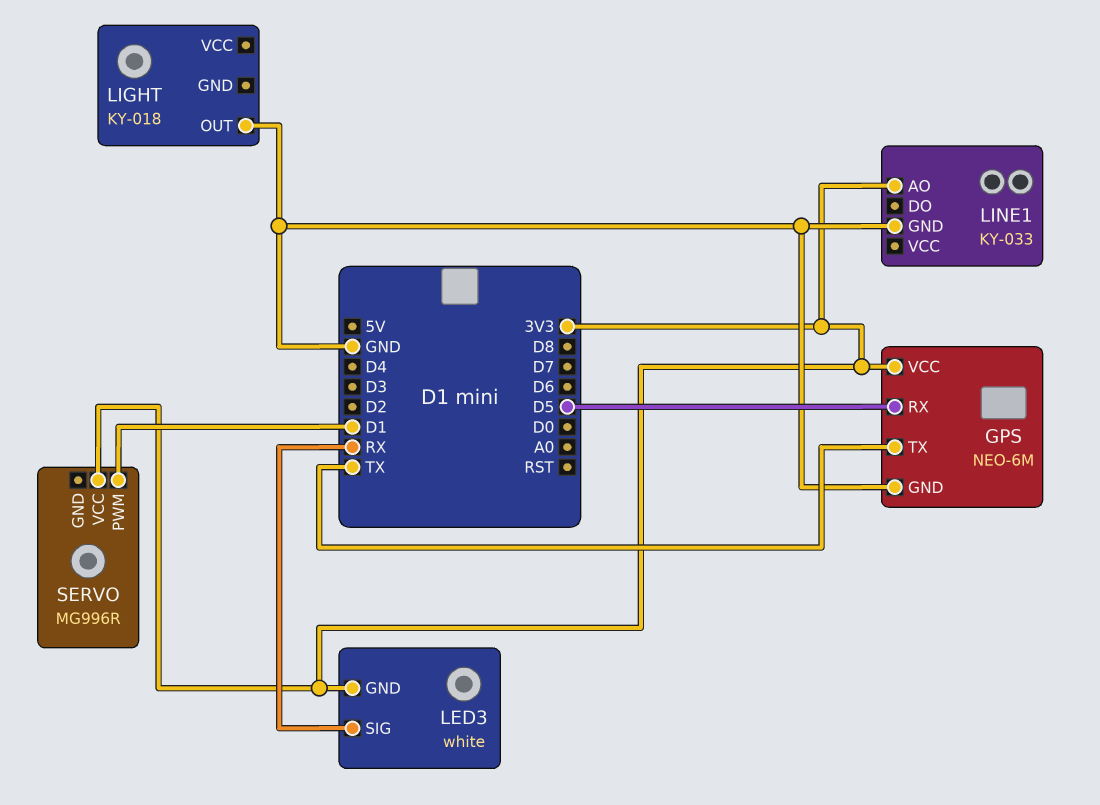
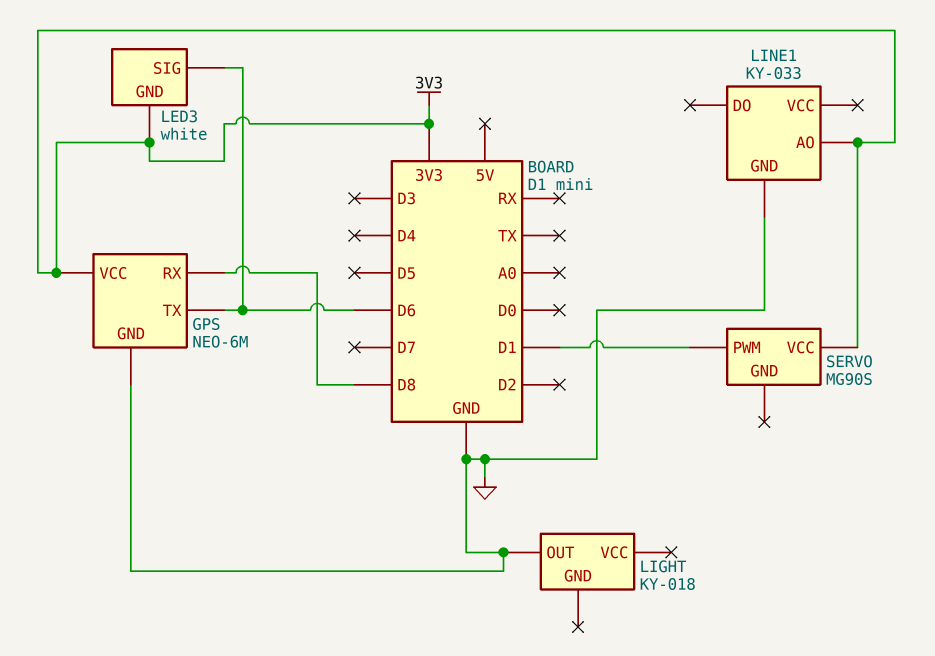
GPS pin RX: D5 -> D8
GPS pin TX: TX -> D6
LED3 pin SIG: RX -> D6
SERVO: MG996R -> MG90S

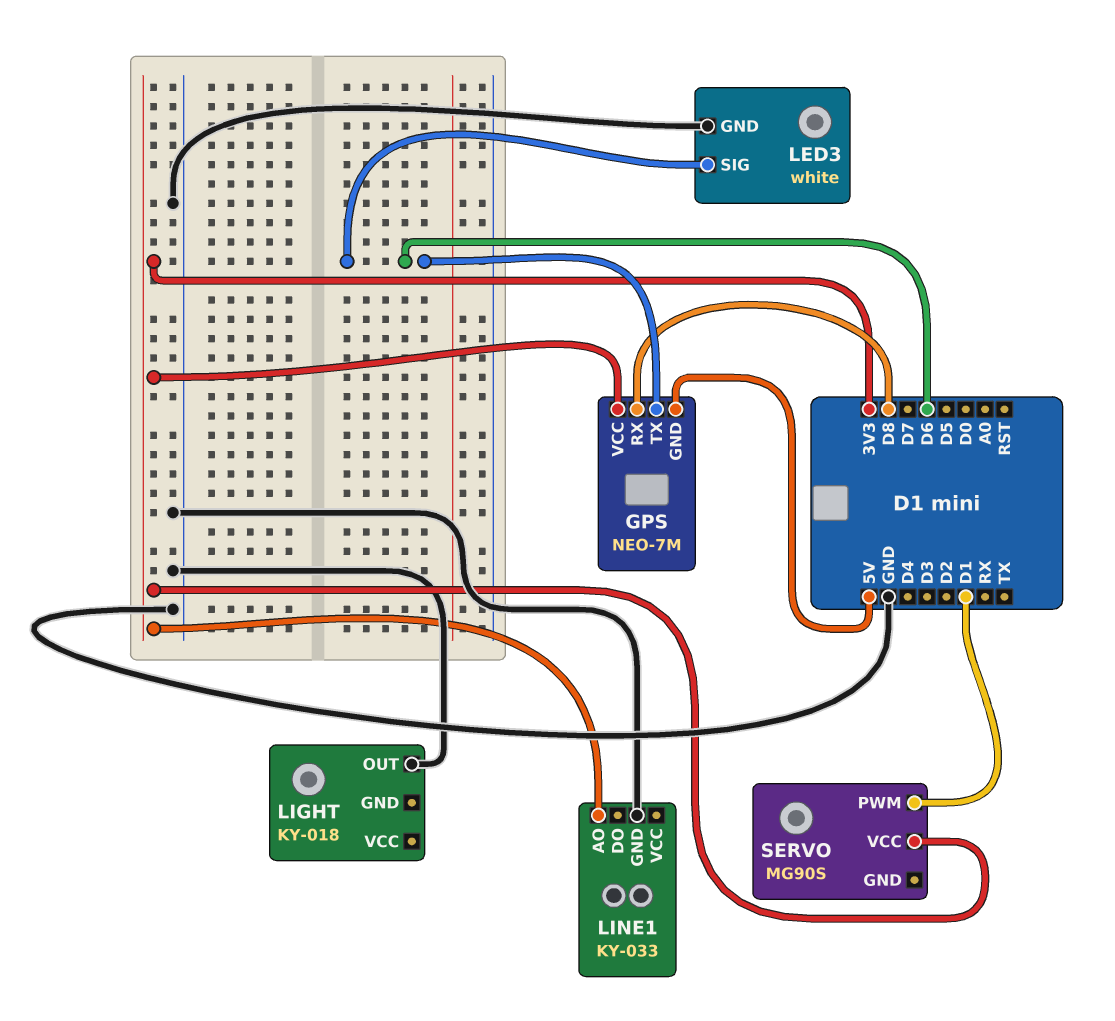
GPS: NEO-6M -> NEO-7M
GPS pin GND: GND -> 5V
LED3 pin GND: 3V3 -> GND

